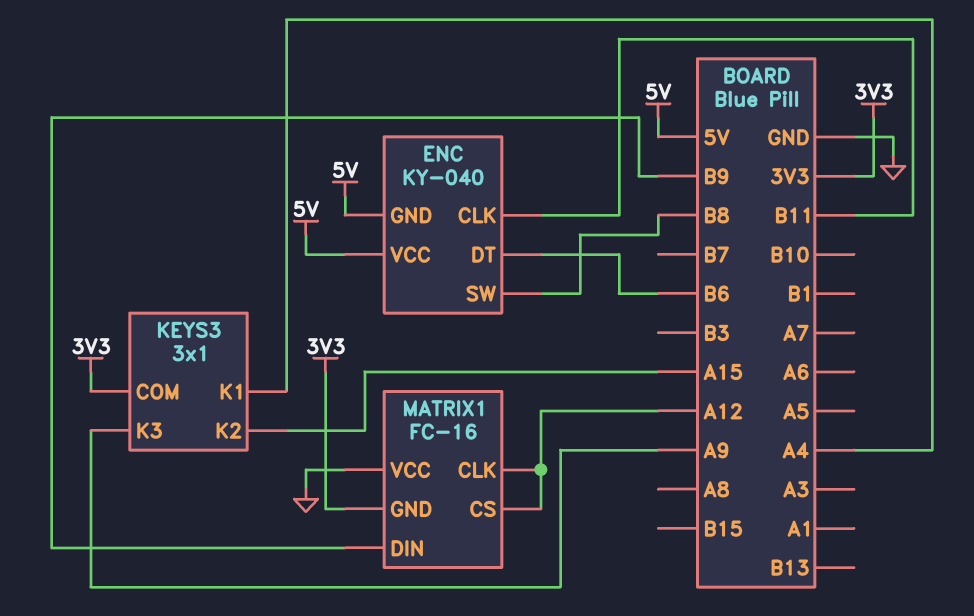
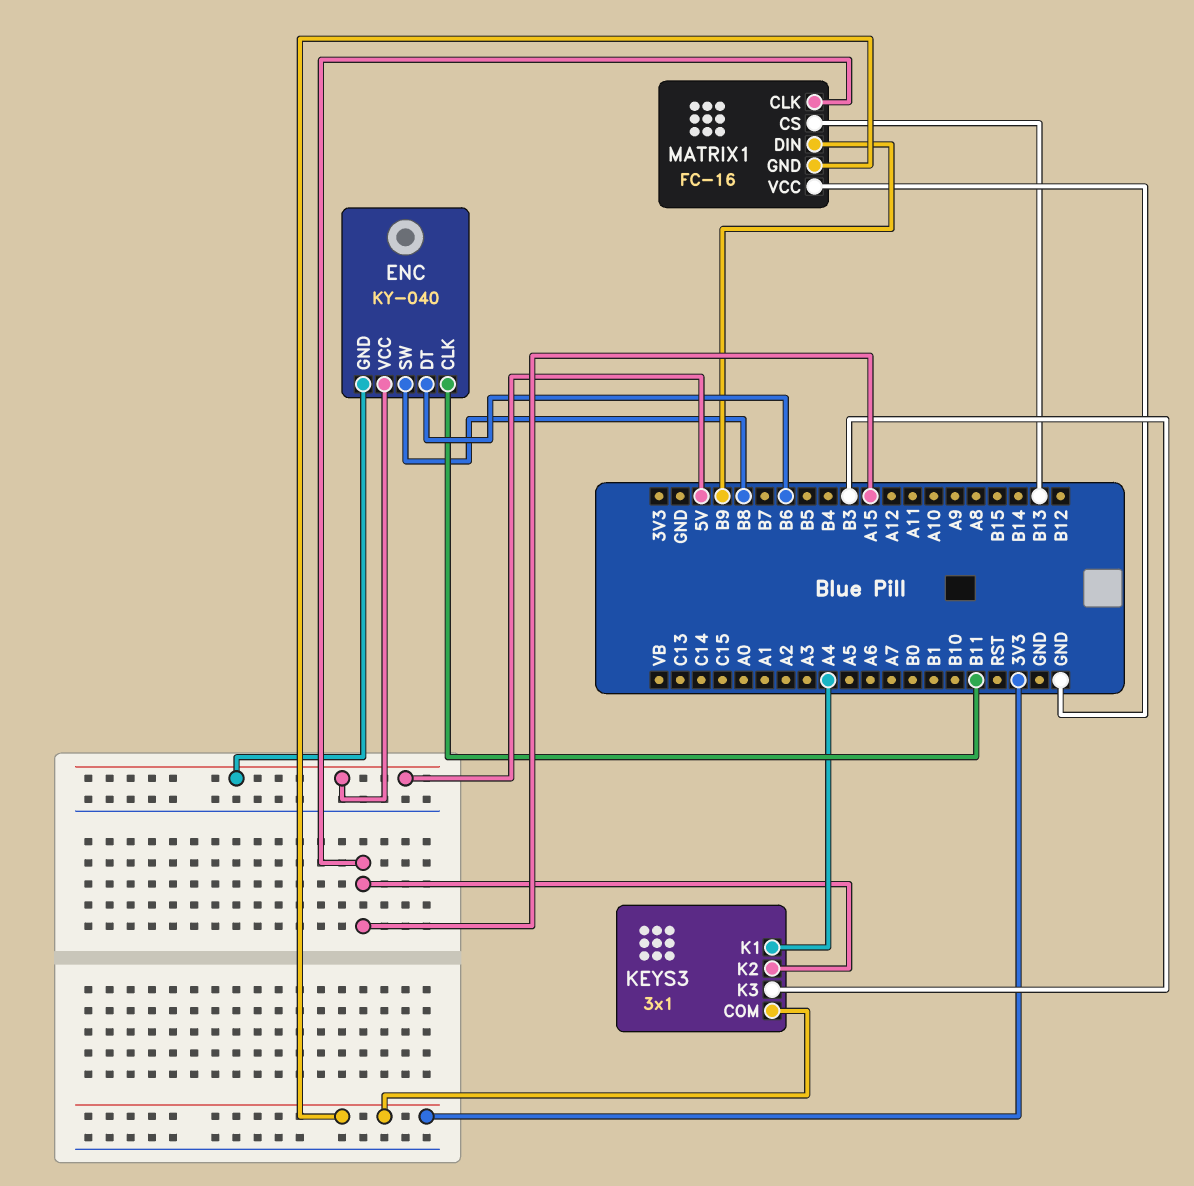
KEYS3 pin K3: A9 -> B3
MATRIX1 pin CLK: A12 -> A15
MATRIX1 pin CS: A12 -> B13

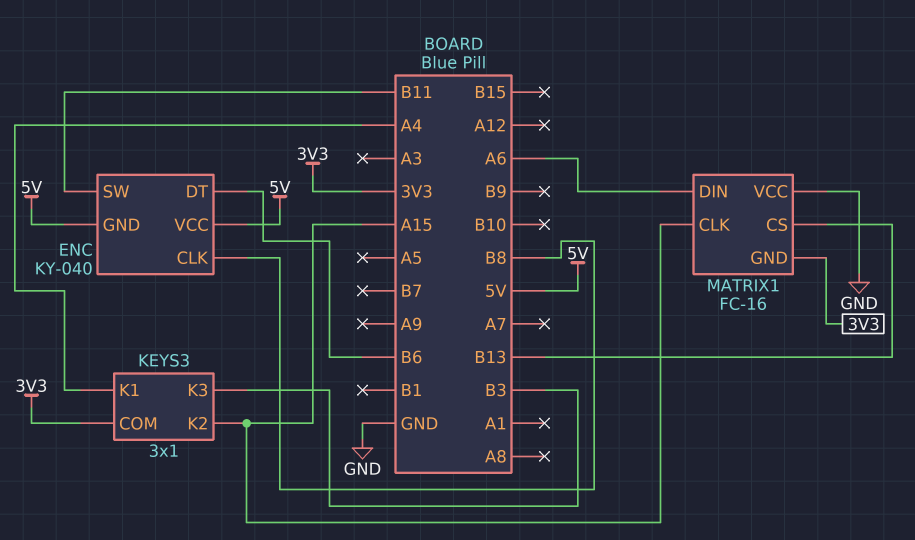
ENC pin CLK: B11 -> B8
ENC pin SW: B8 -> B11
MATRIX1 pin DIN: B9 -> A6

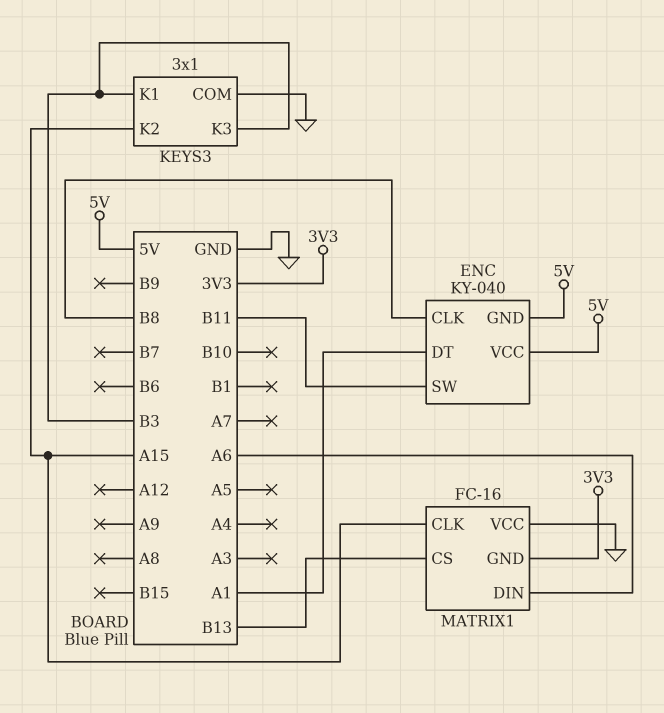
ENC pin DT: B6 -> A1
KEYS3 pin COM: 3V3 -> GND
KEYS3 pin K1: A4 -> B3

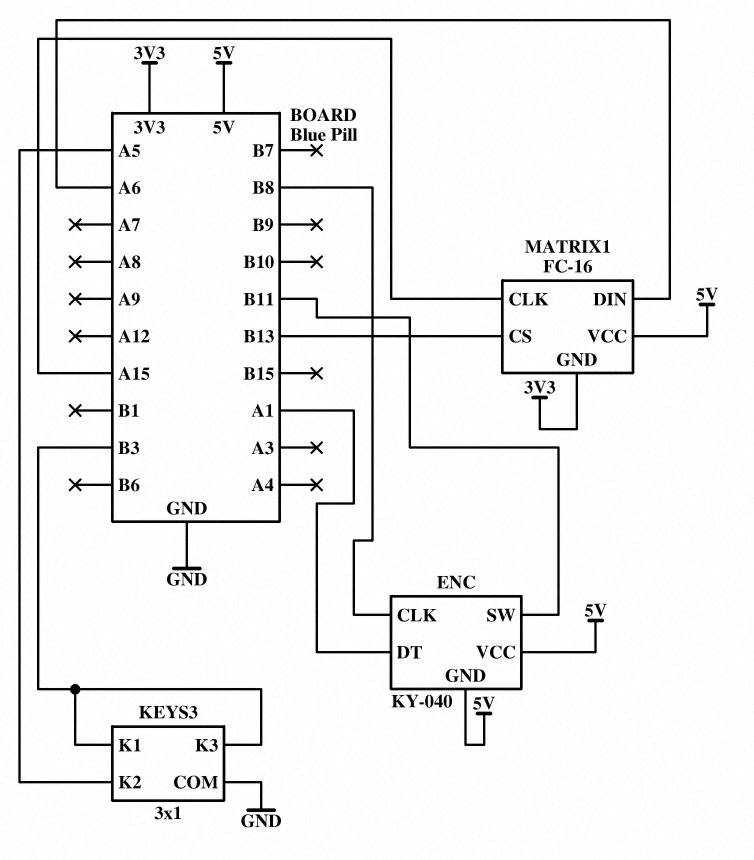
KEYS3 pin K2: A15 -> A5
MATRIX1 pin VCC: GND -> 5V

